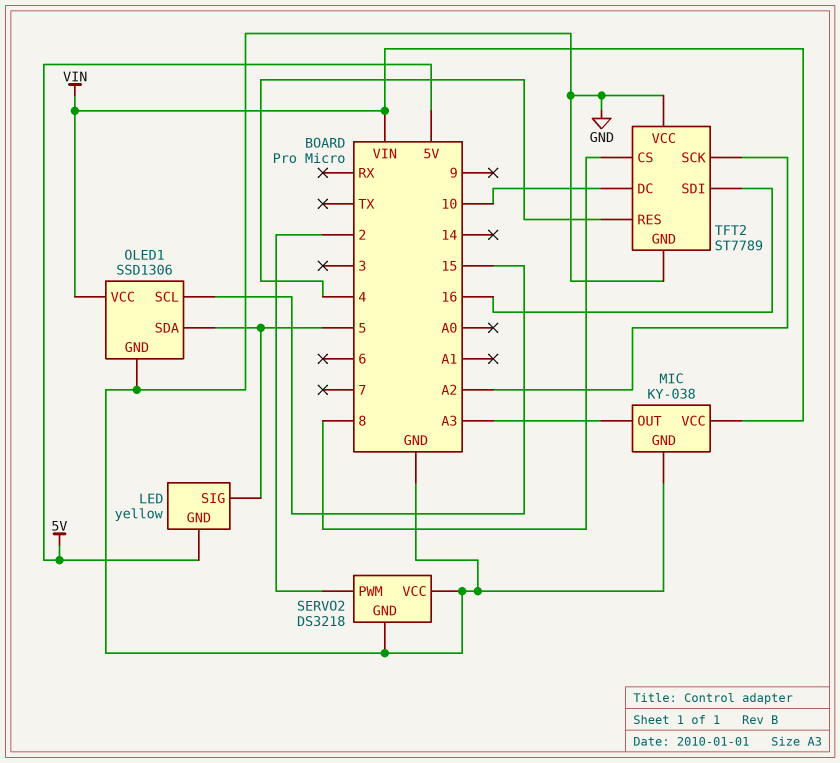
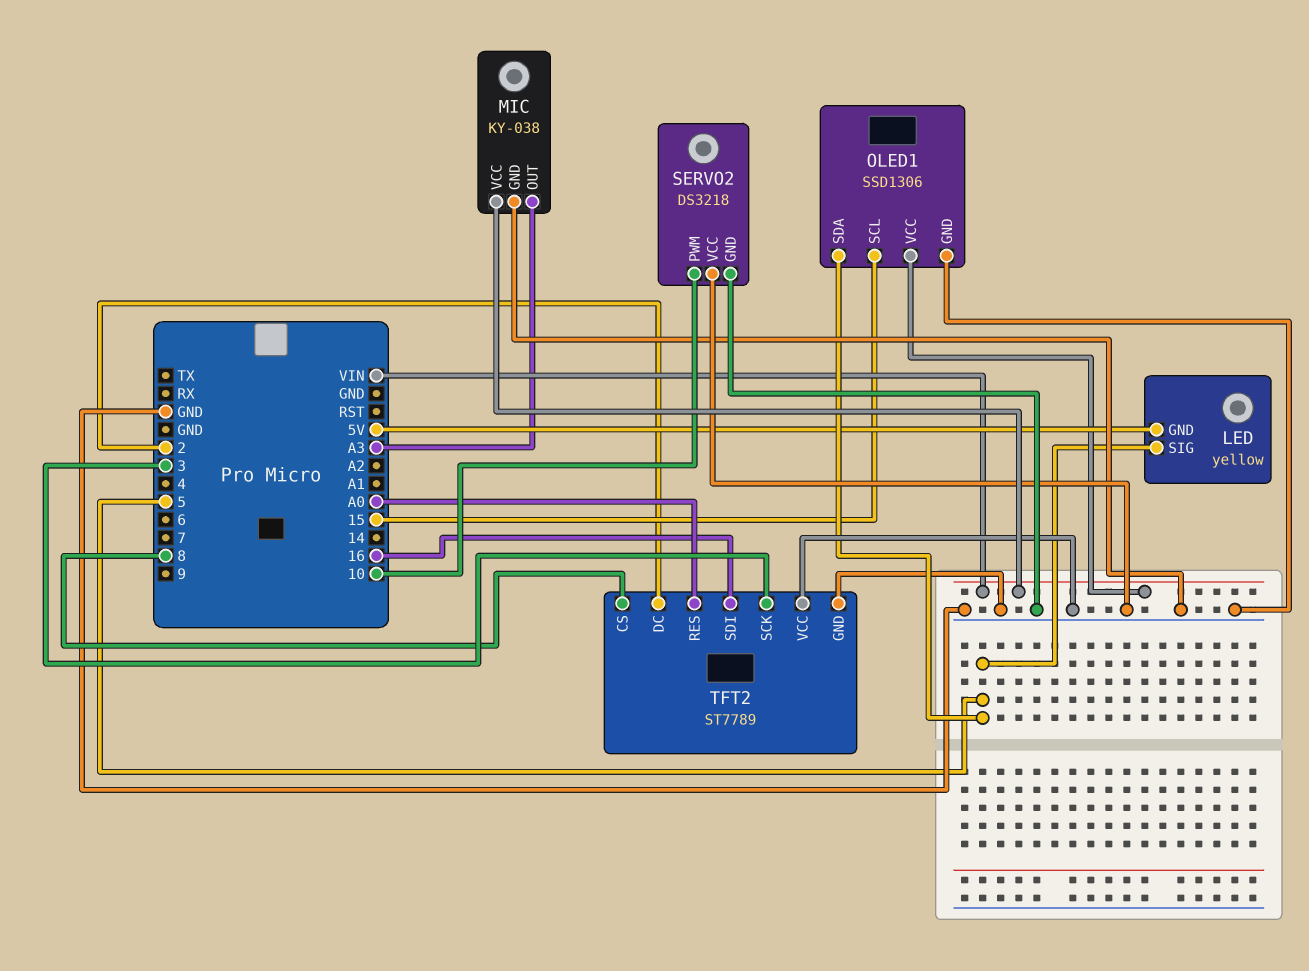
SERVO2 pin PWM: 2 -> 10
TFT2 pin DC: 10 -> 2
TFT2 pin RES: 4 -> A0
TFT2 pin SCK: A2 -> 3

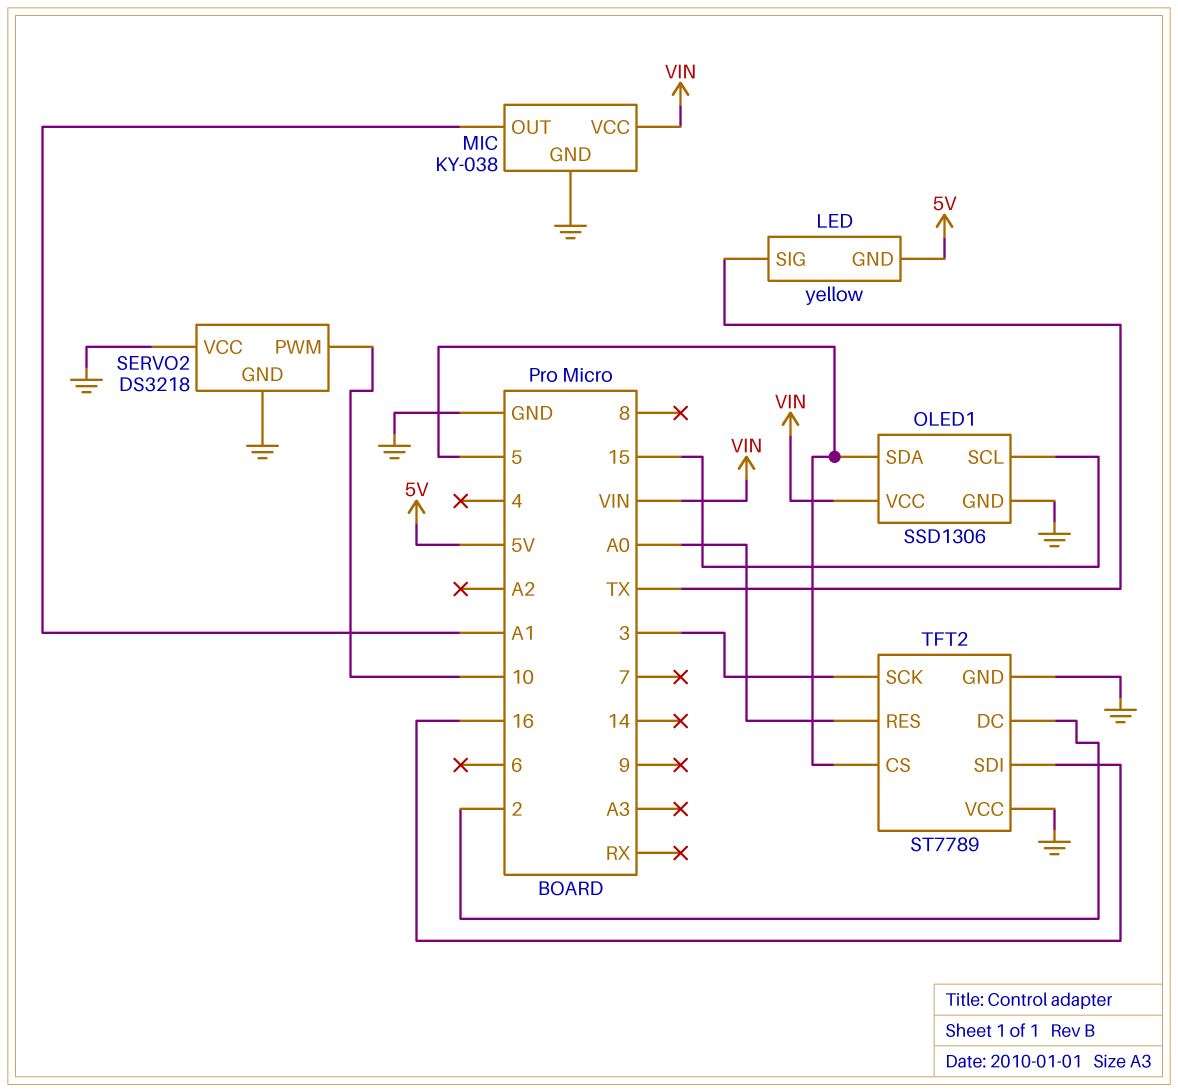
LED pin SIG: 5 -> TX
MIC pin OUT: A3 -> A1
TFT2 pin CS: 8 -> 5

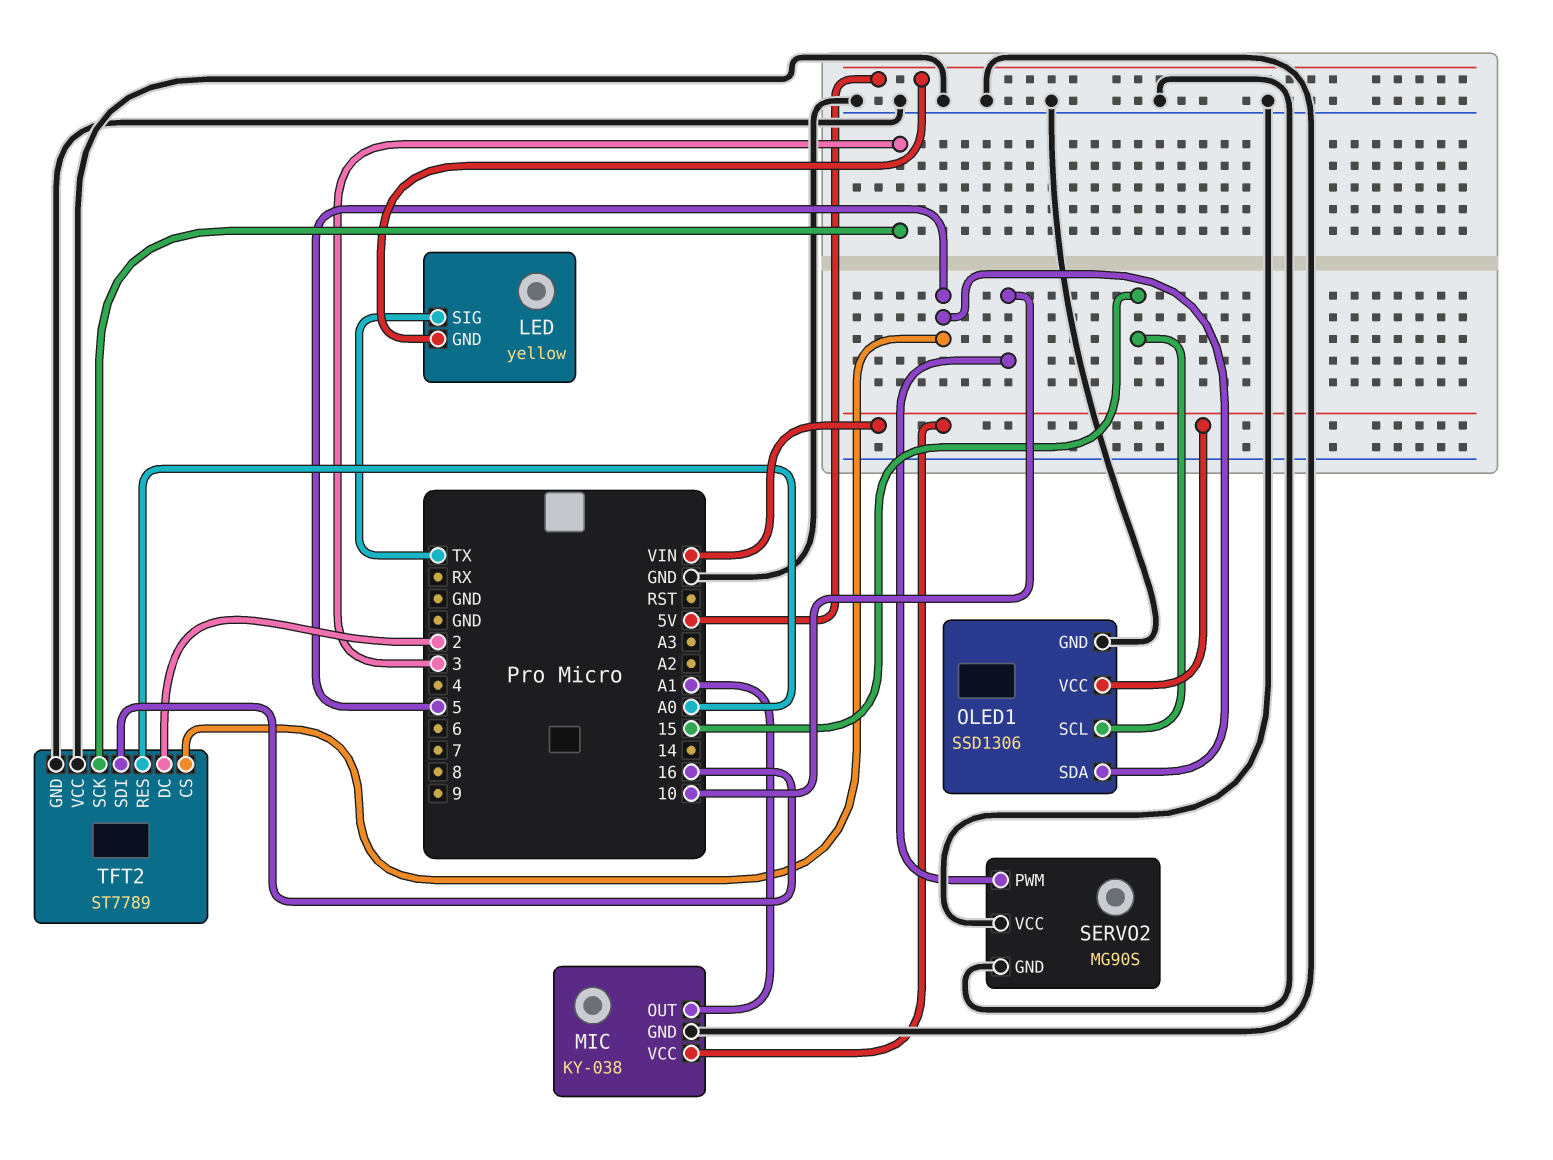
SERVO2: DS3218 -> MG90S

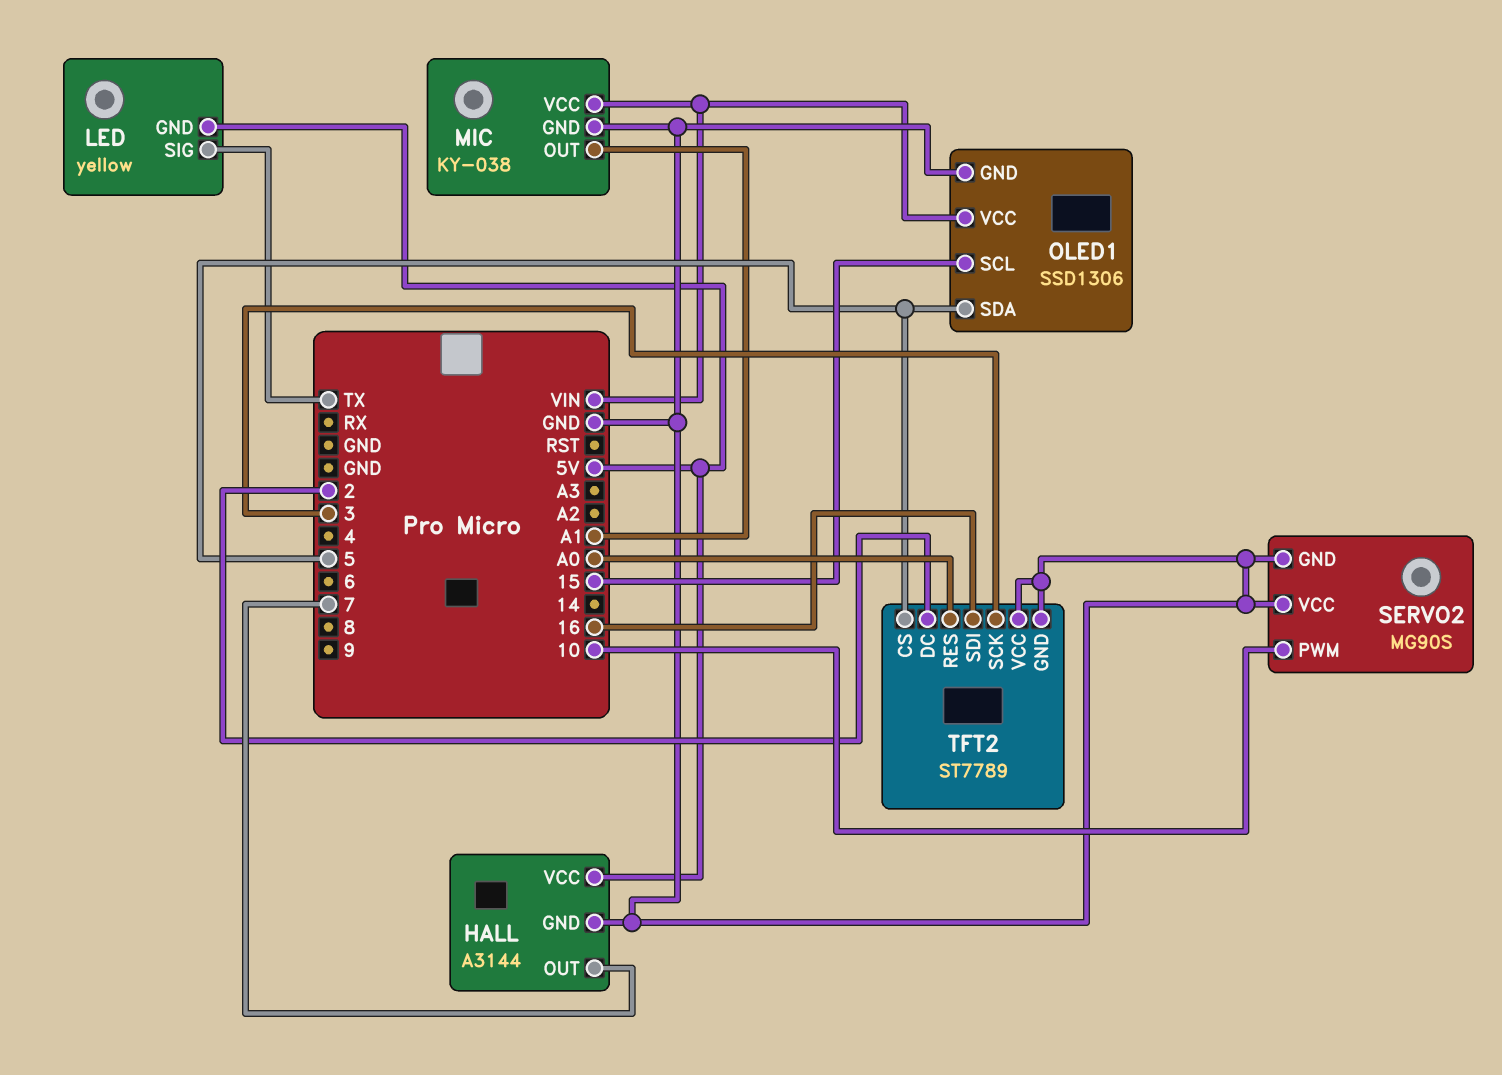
HALL: none -> A3144
HALL pin GND: none -> GND
HALL pin OUT: none -> 7
HALL pin VCC: none -> 5V

